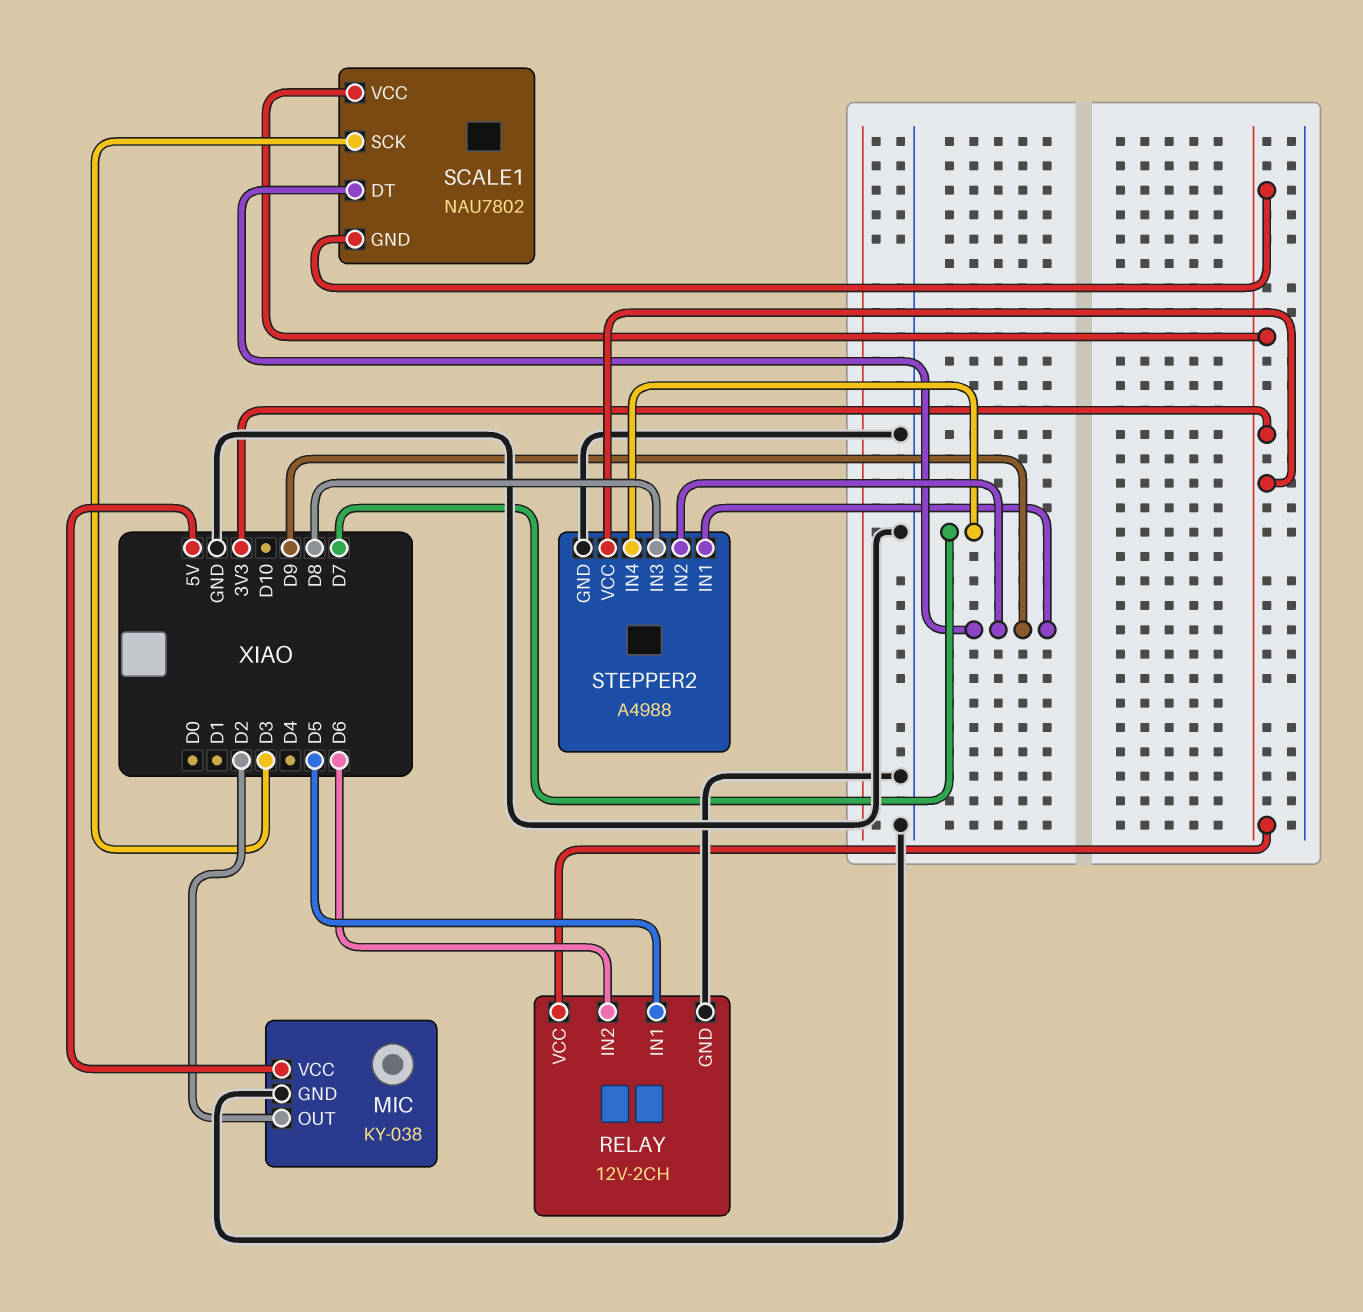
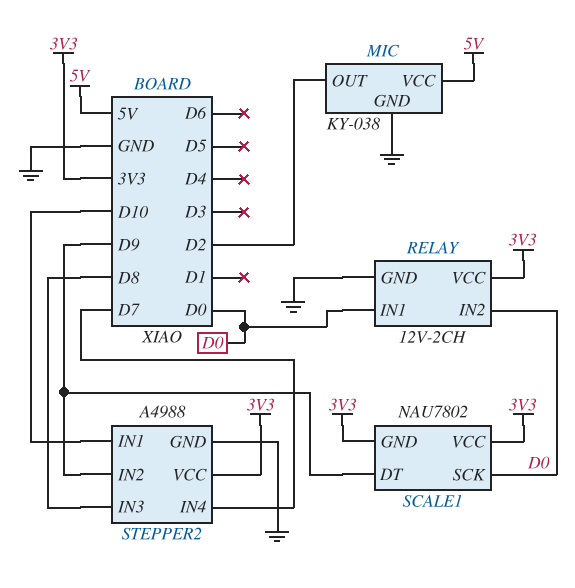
RELAY pin IN1: D5 -> D0
RELAY pin IN2: D6 -> D0
SCALE1 pin SCK: D3 -> D0
STEPPER2 pin IN1: D9 -> D10

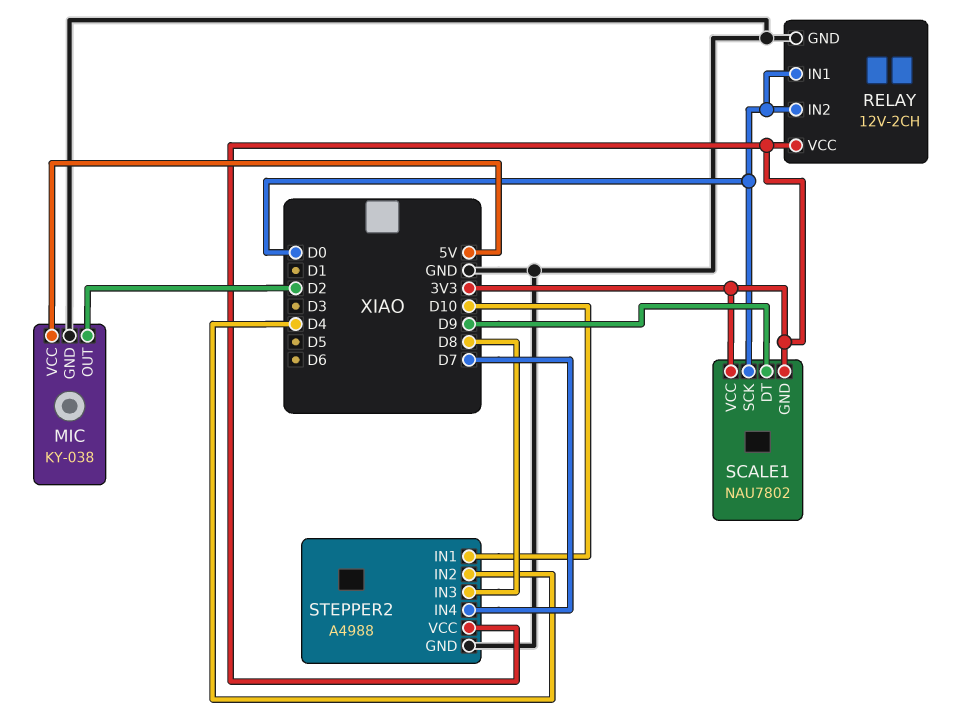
STEPPER2 pin IN2: D9 -> D4

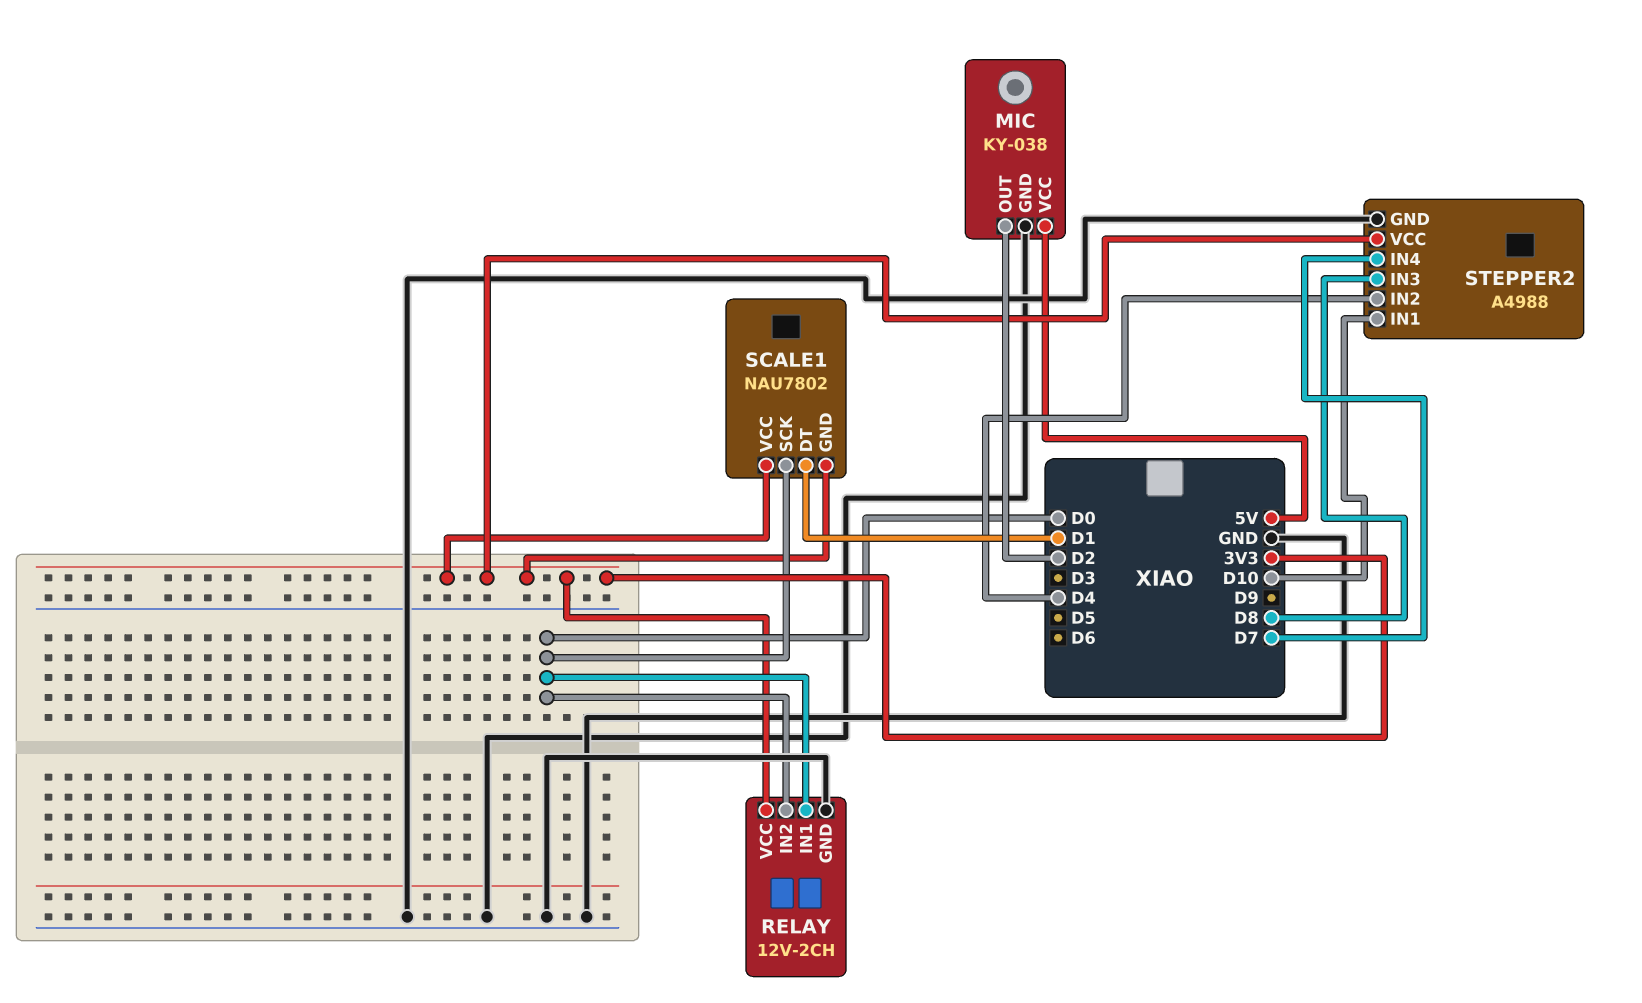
SCALE1 pin DT: D9 -> D1

